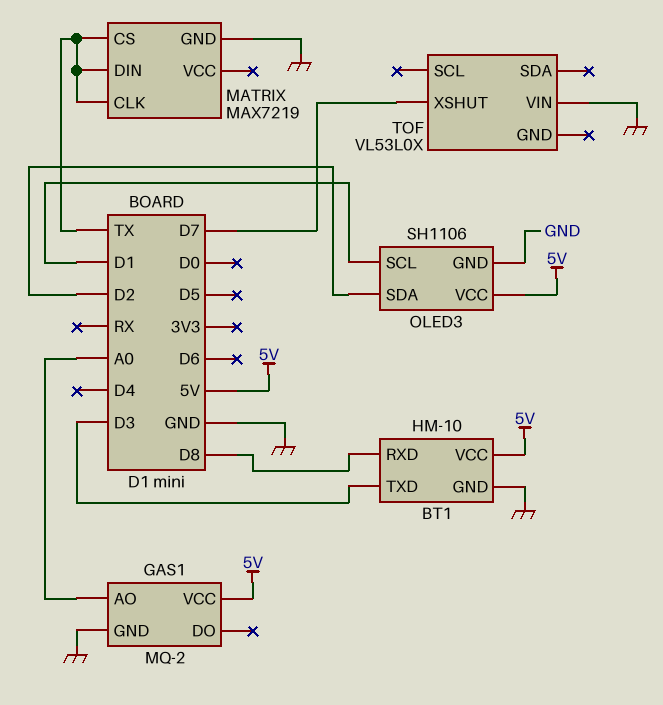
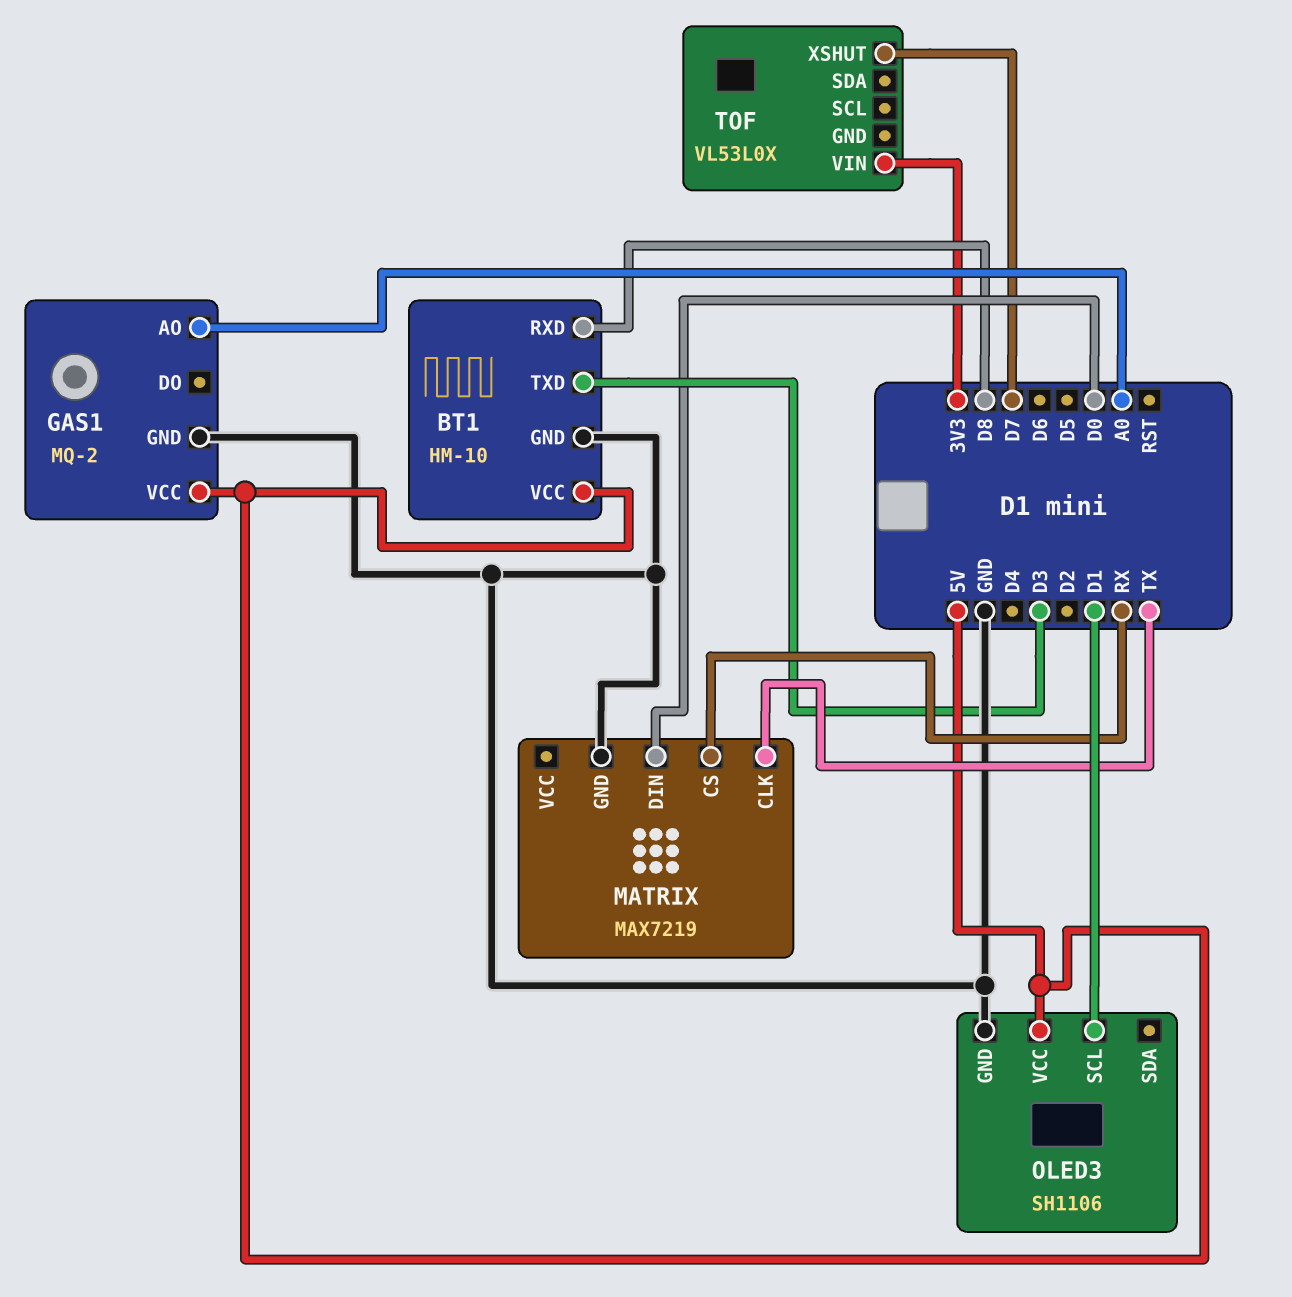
MATRIX pin CS: TX -> RX
MATRIX pin DIN: TX -> D0
OLED3 pin SDA: D2 -> none
TOF pin VIN: GND -> 3V3

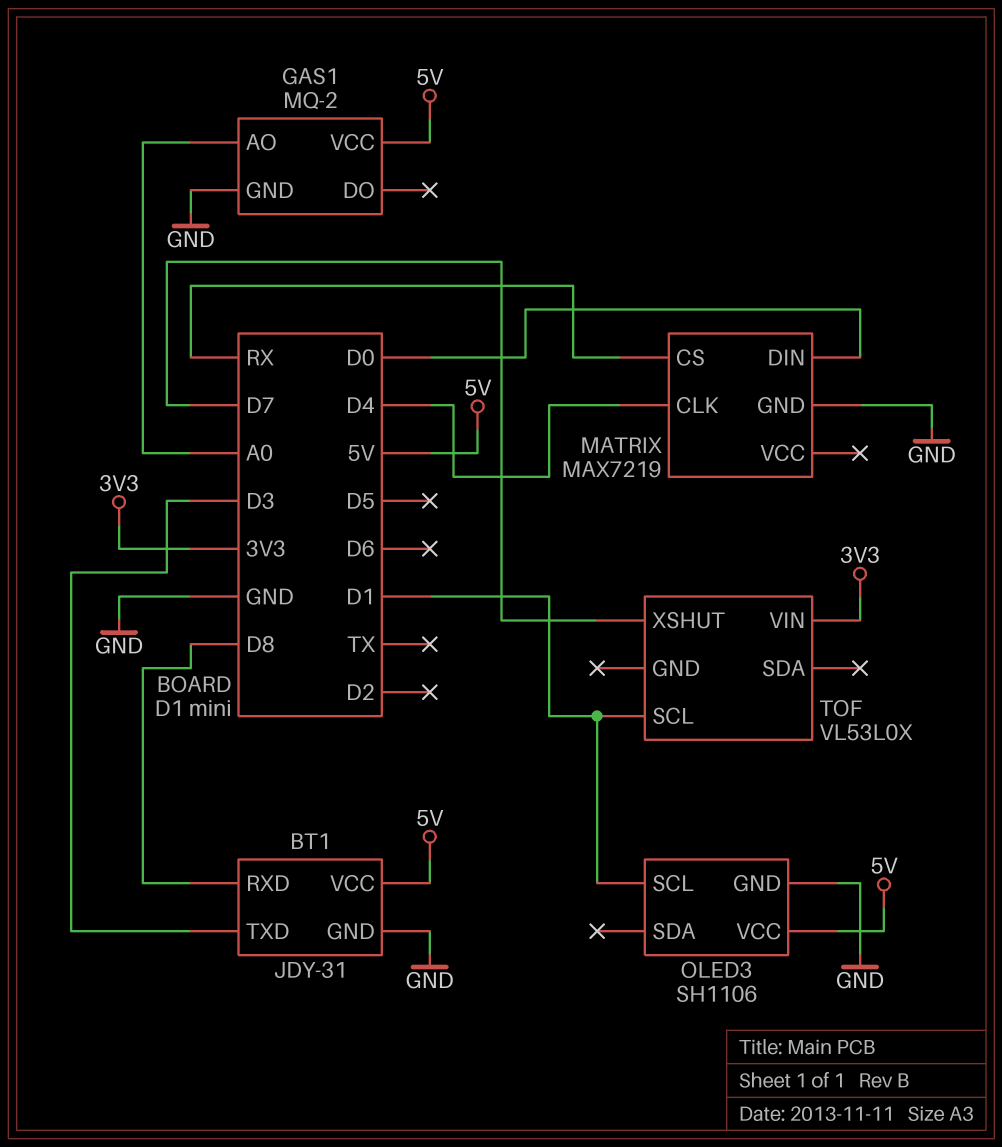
BT1: HM-10 -> JDY-31
MATRIX pin CLK: TX -> D4
TOF pin SCL: none -> D1

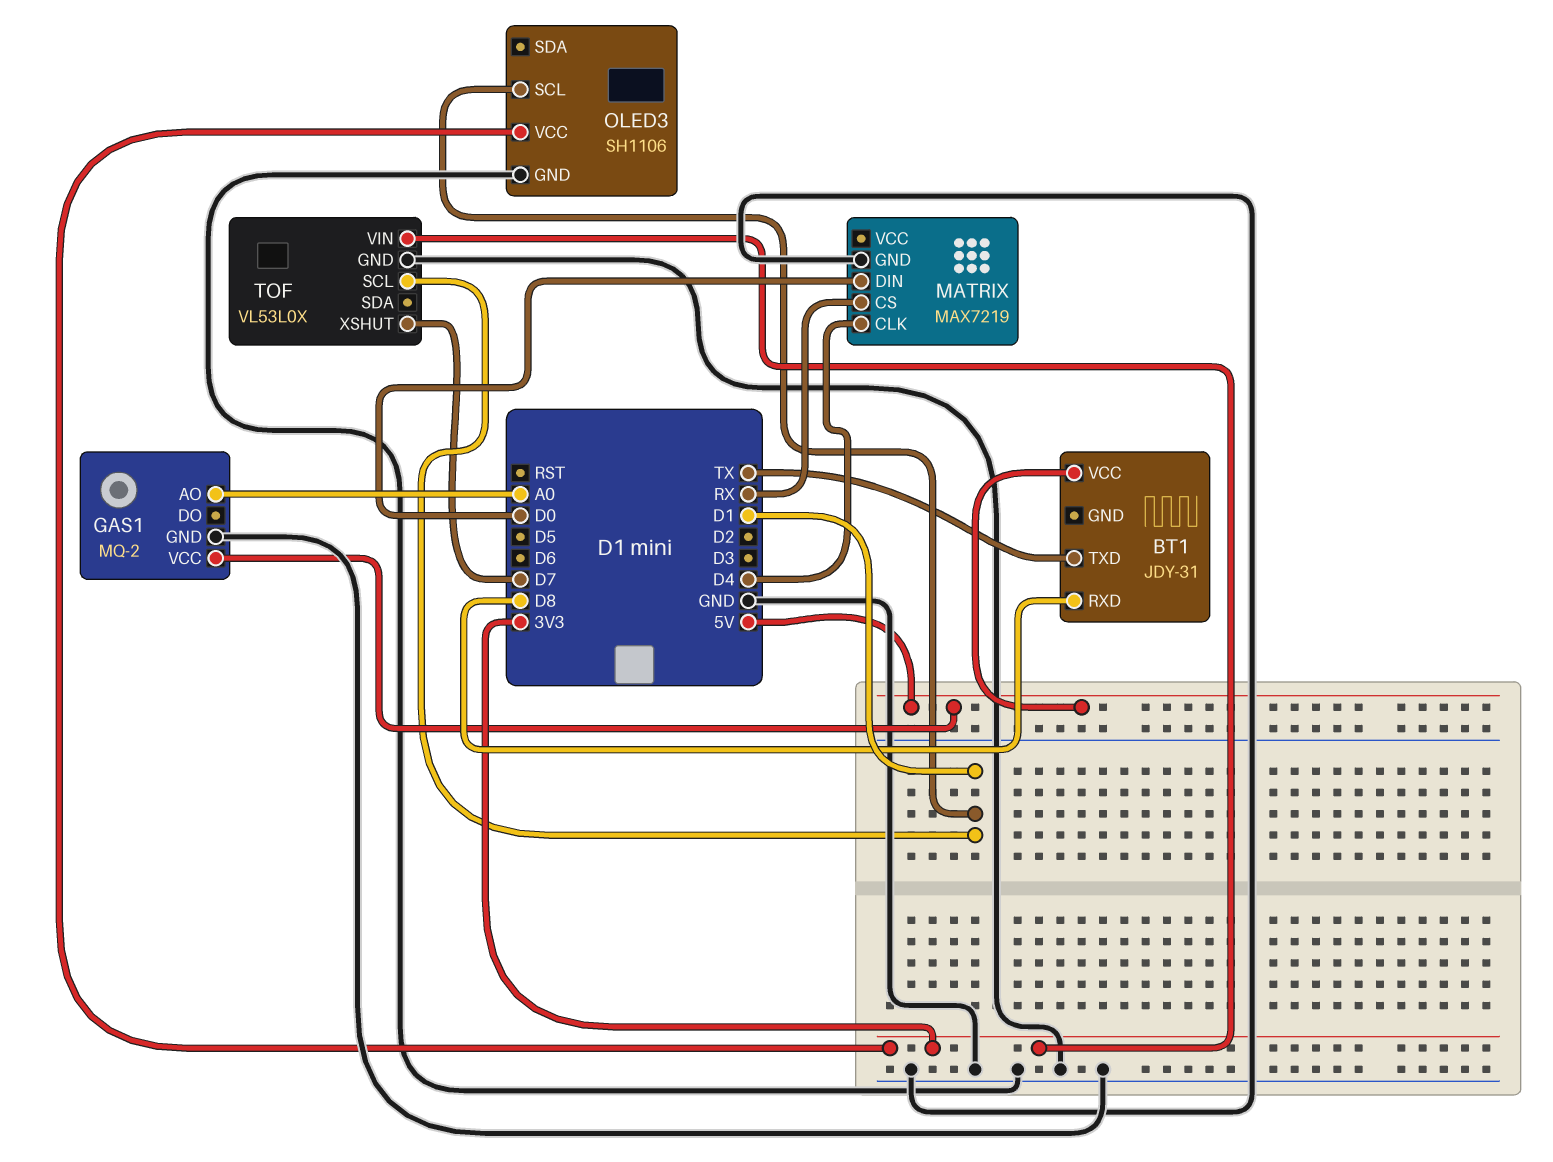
BT1 pin GND: GND -> none
BT1 pin TXD: D3 -> TX
OLED3 pin VCC: 5V -> 3V3
TOF pin GND: none -> GND

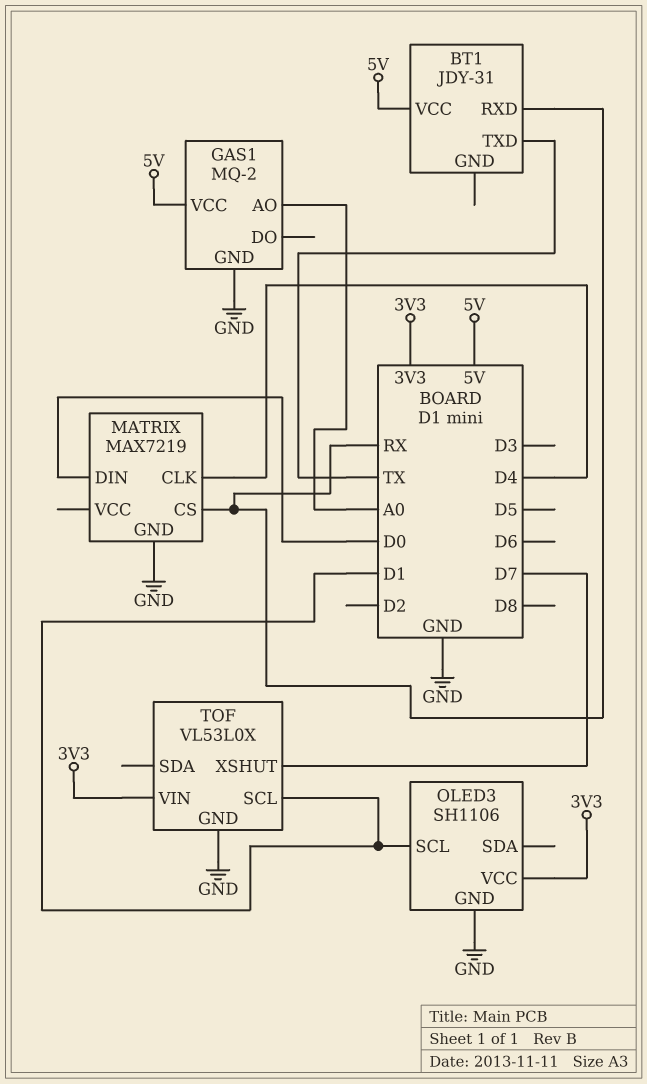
BT1 pin RXD: D8 -> RX

